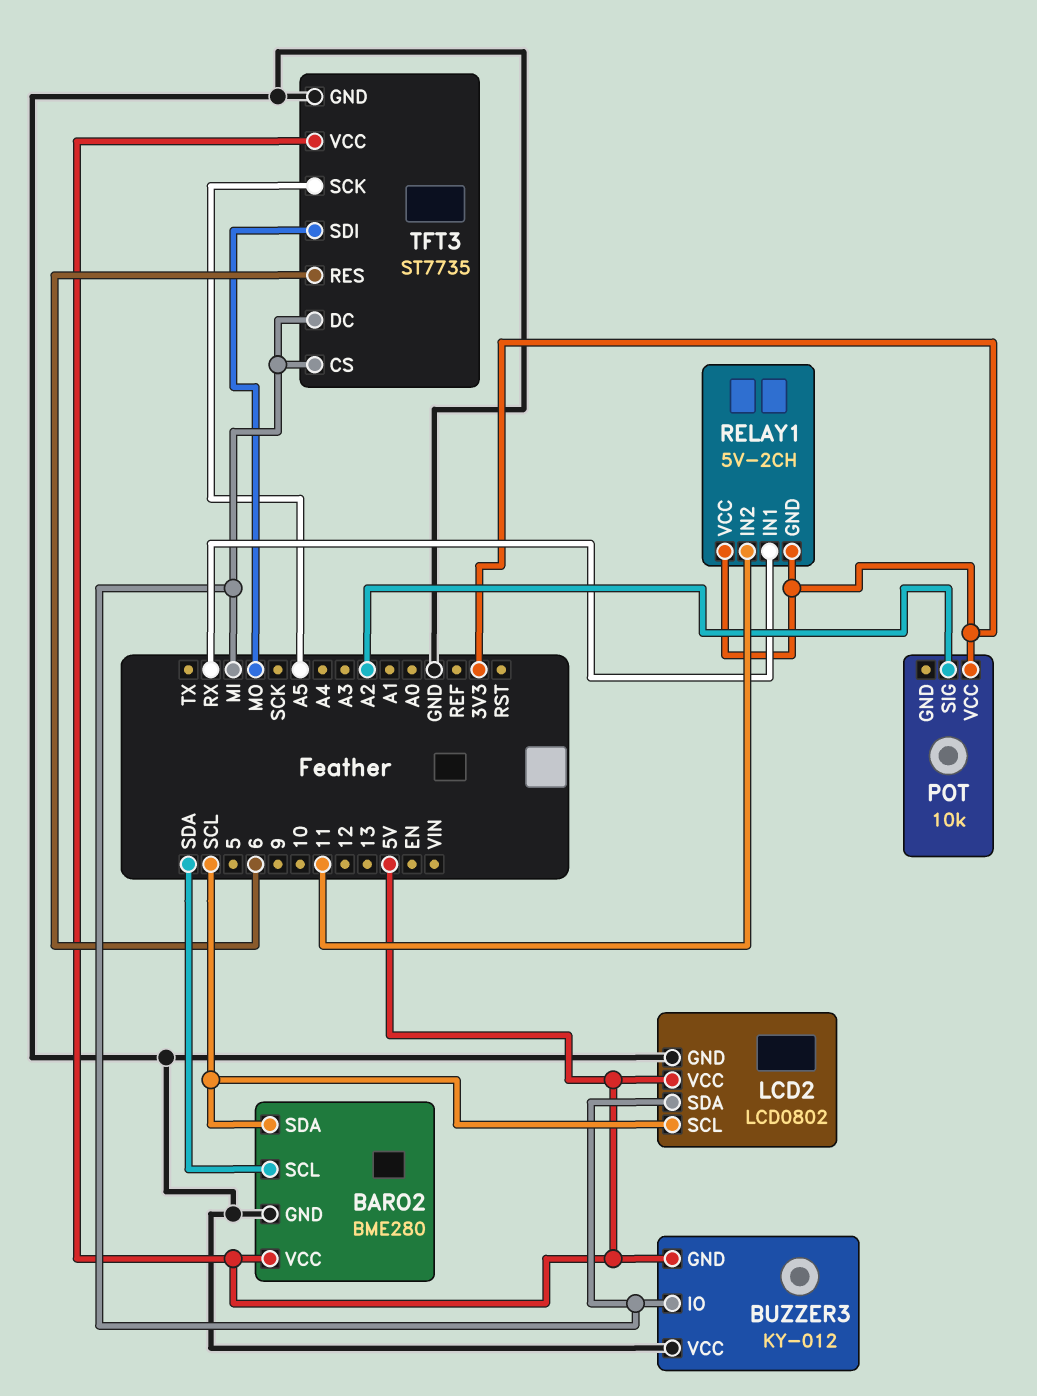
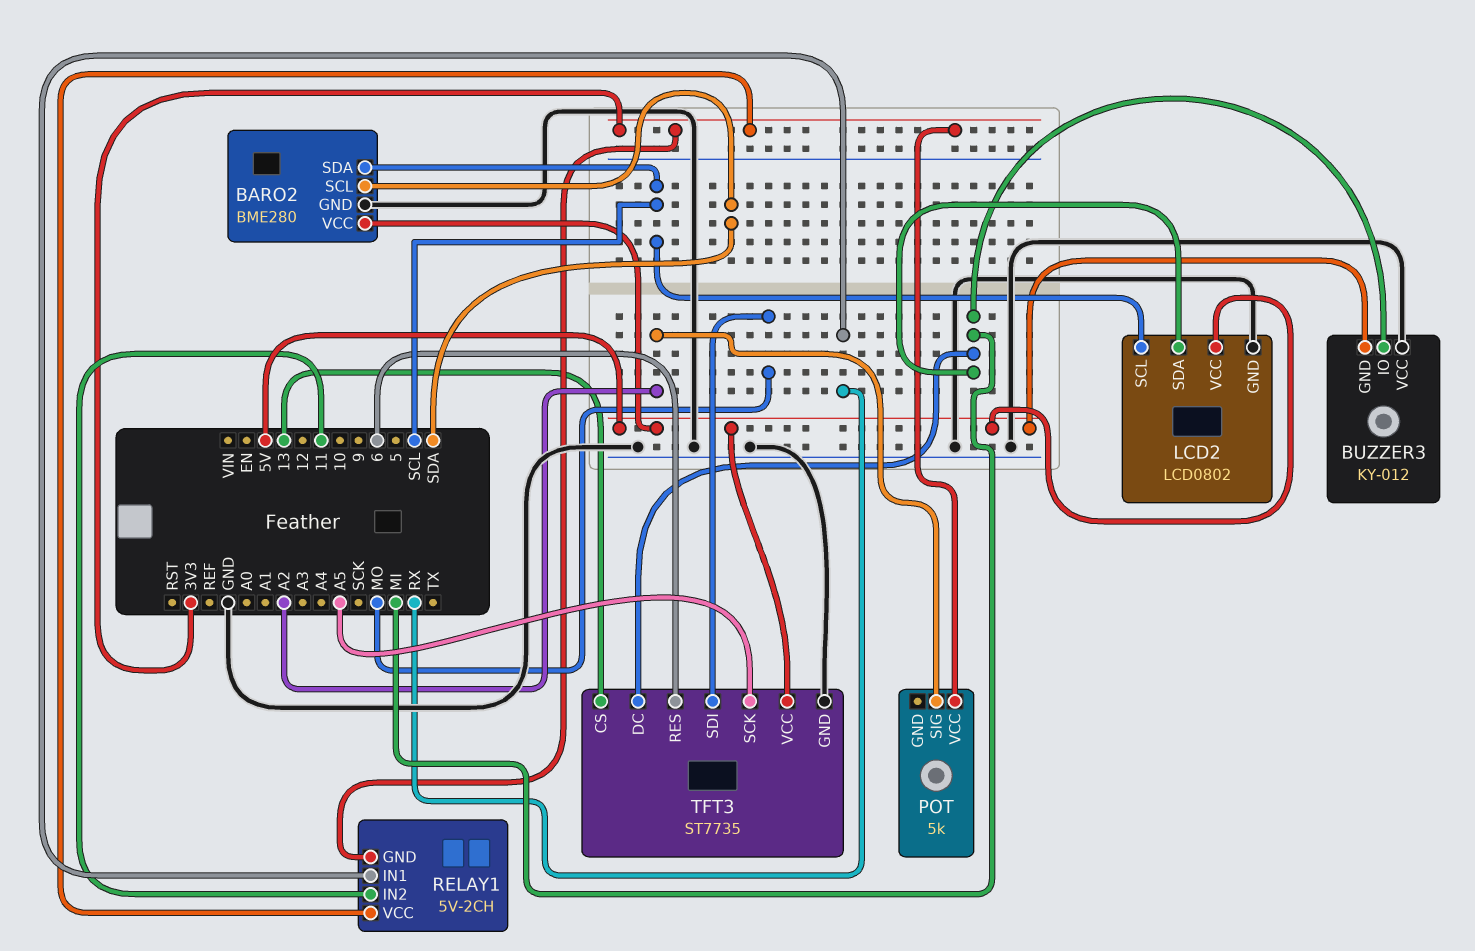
POT: 10k -> 5k
TFT3 pin CS: MI -> 13

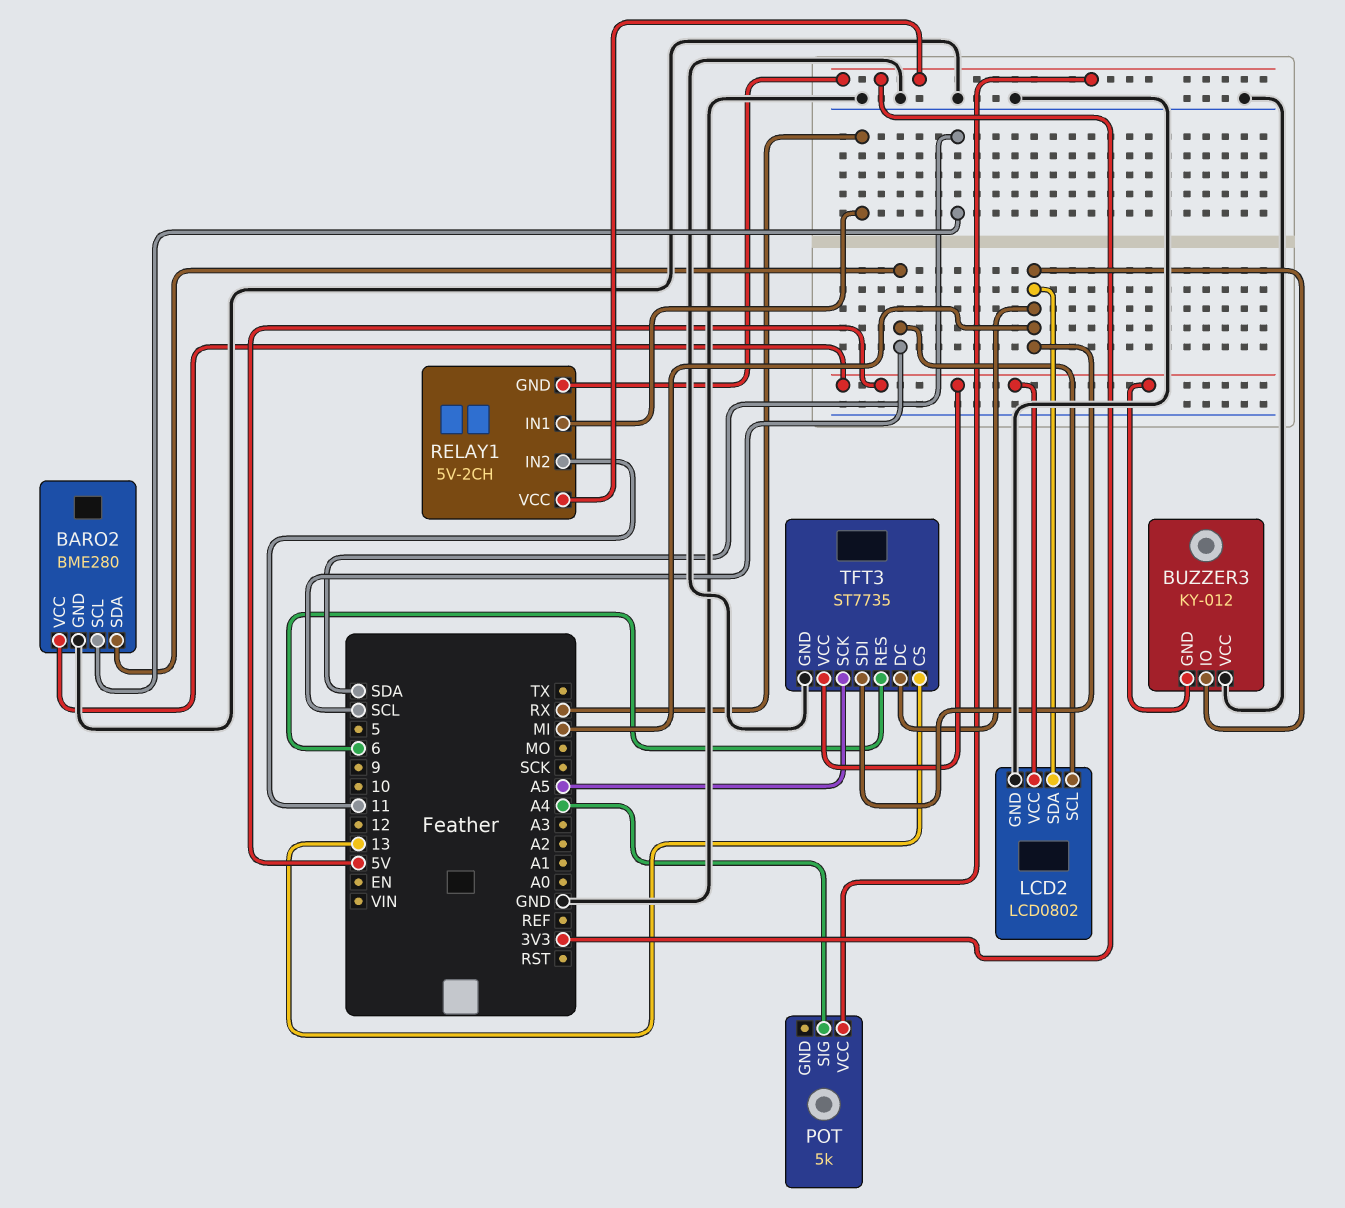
POT pin SIG: A2 -> A4
TFT3 pin SDI: MO -> MI

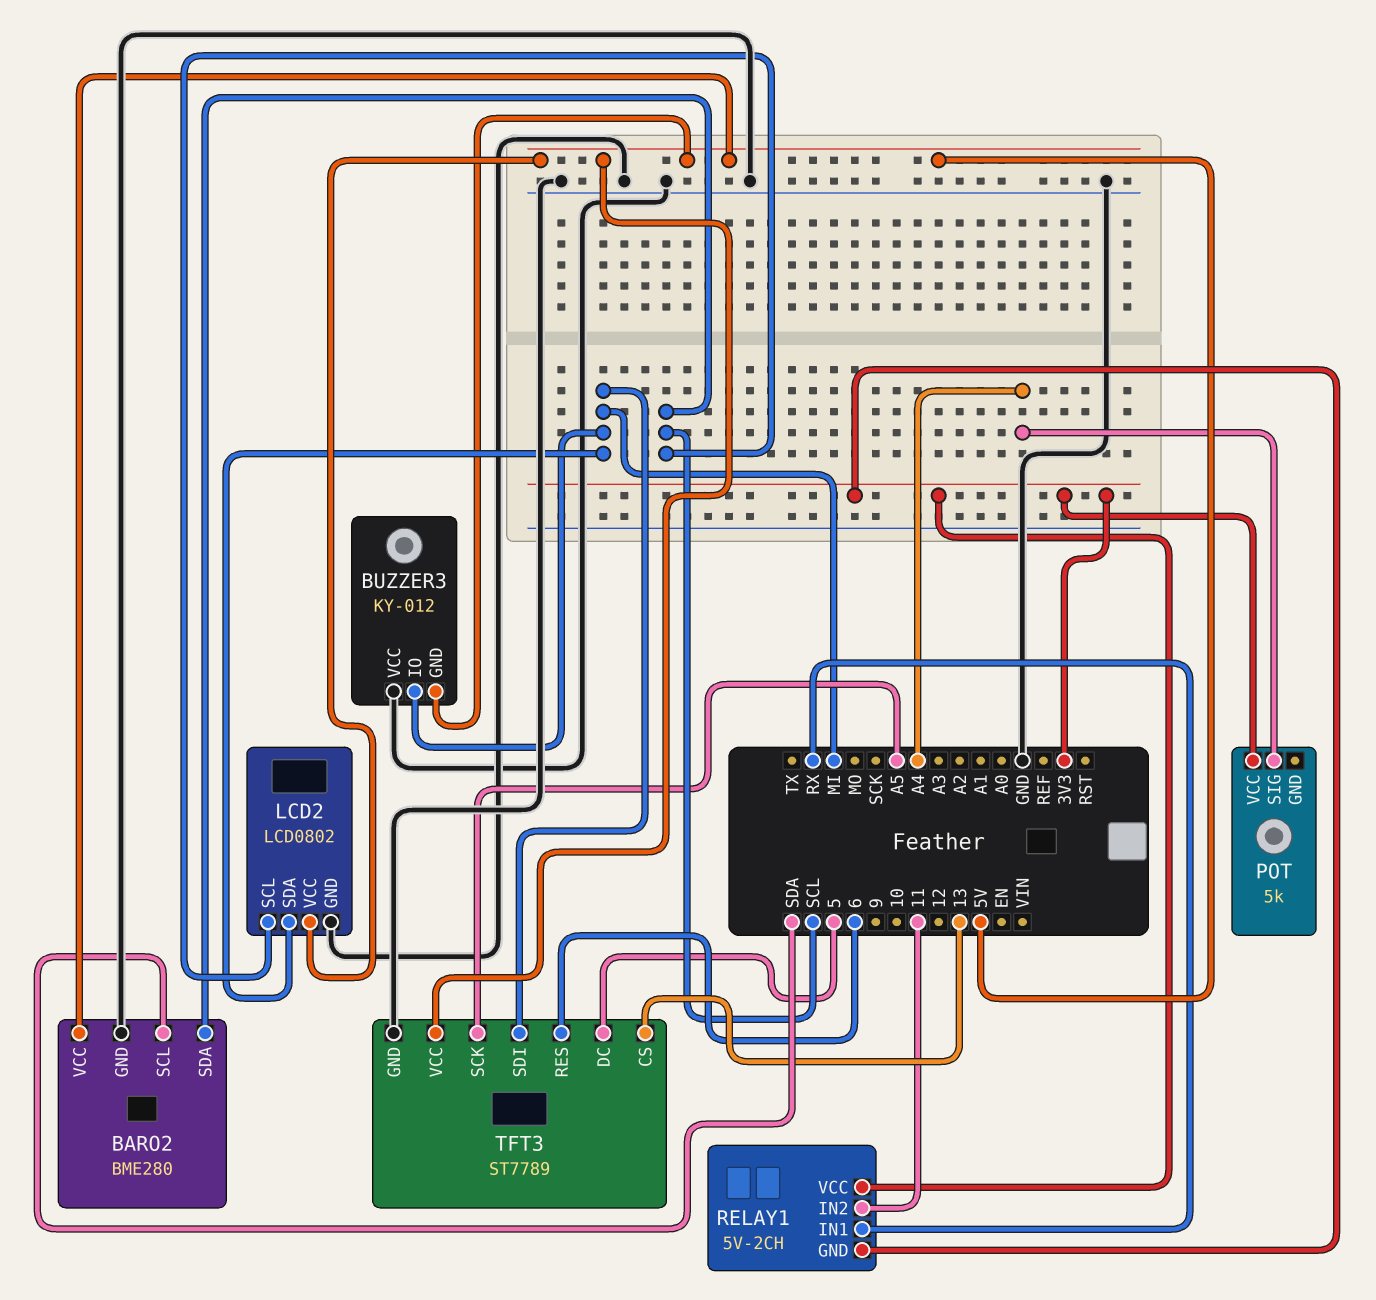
TFT3: ST7735 -> ST7789
TFT3 pin DC: MI -> 5

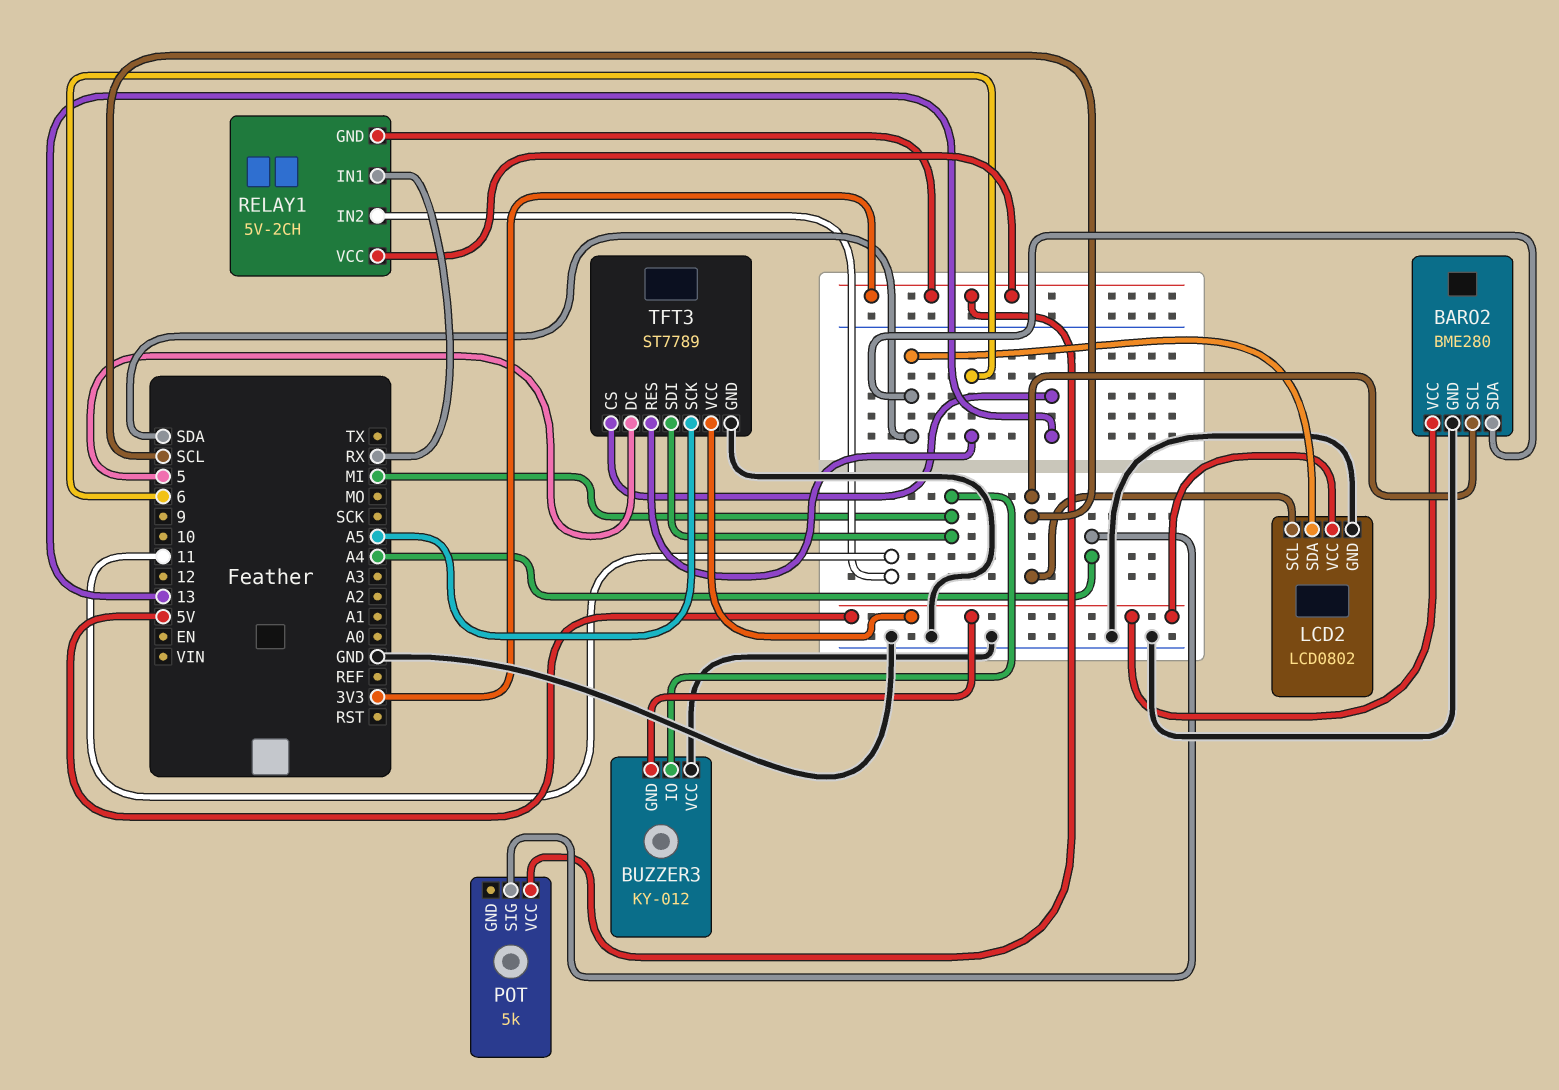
BARO2 pin SCL: SDA -> SCL
BARO2 pin SDA: SCL -> SDA
LCD2 pin SDA: MI -> SDA

